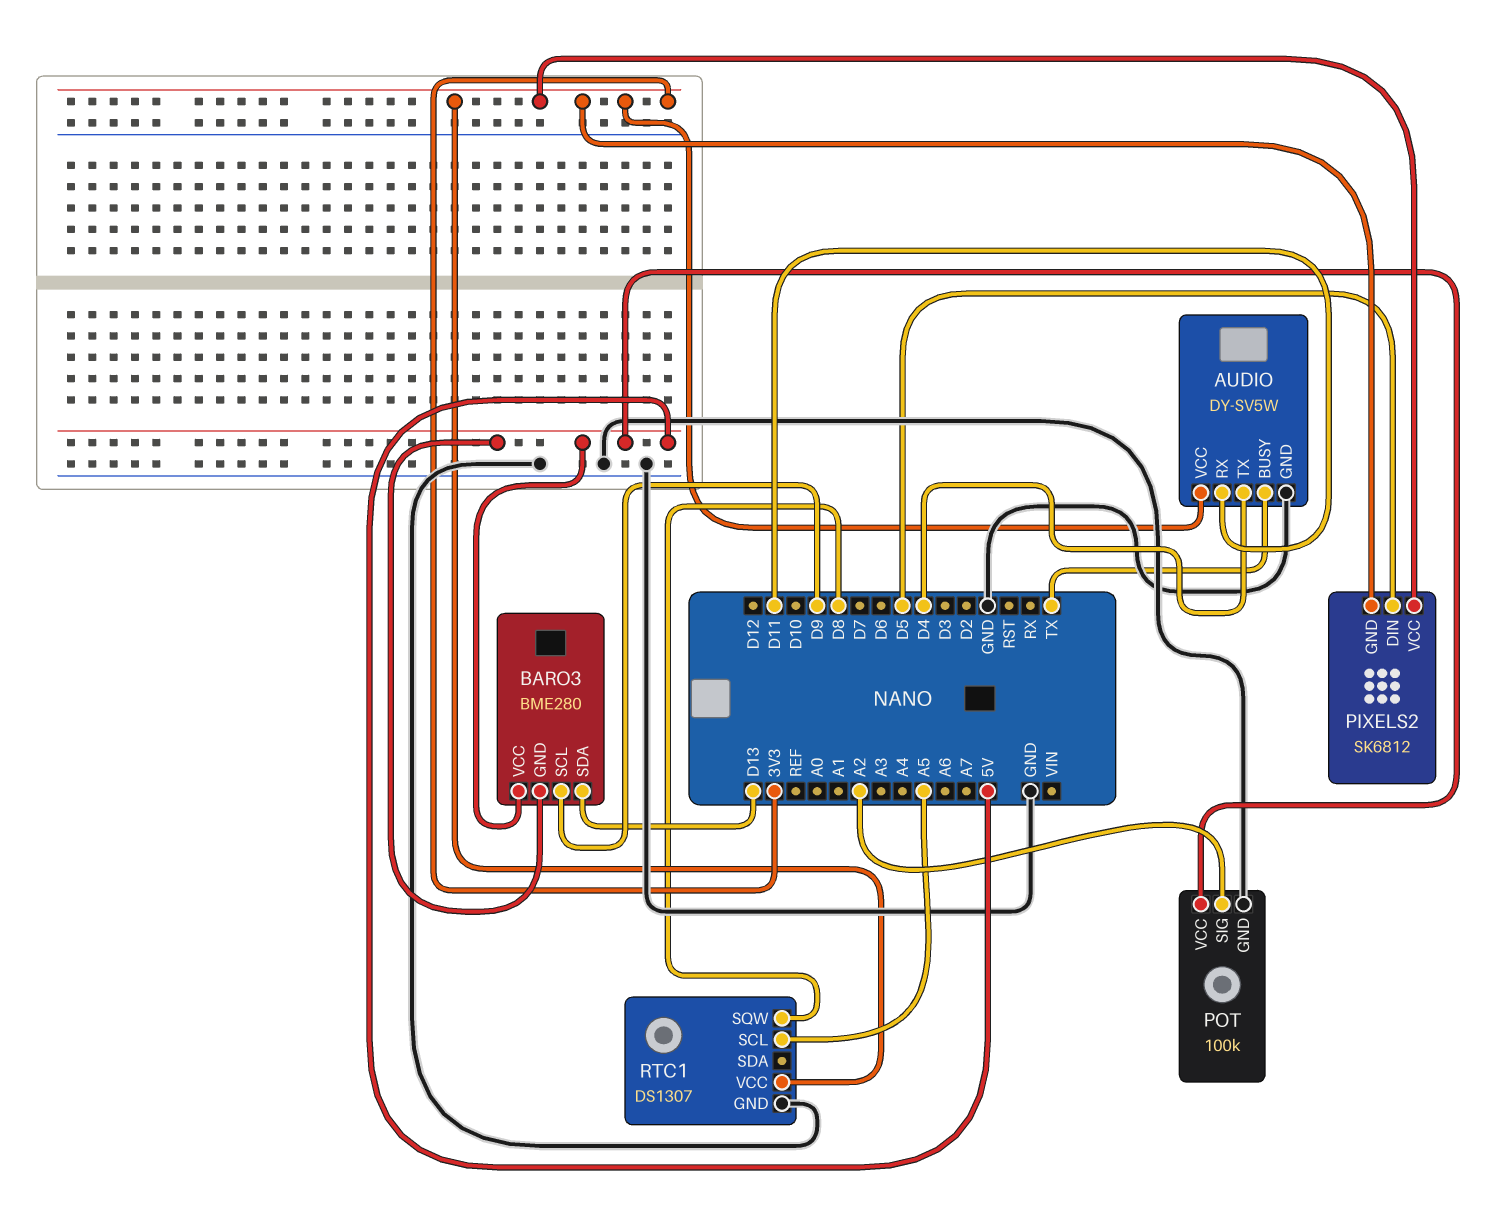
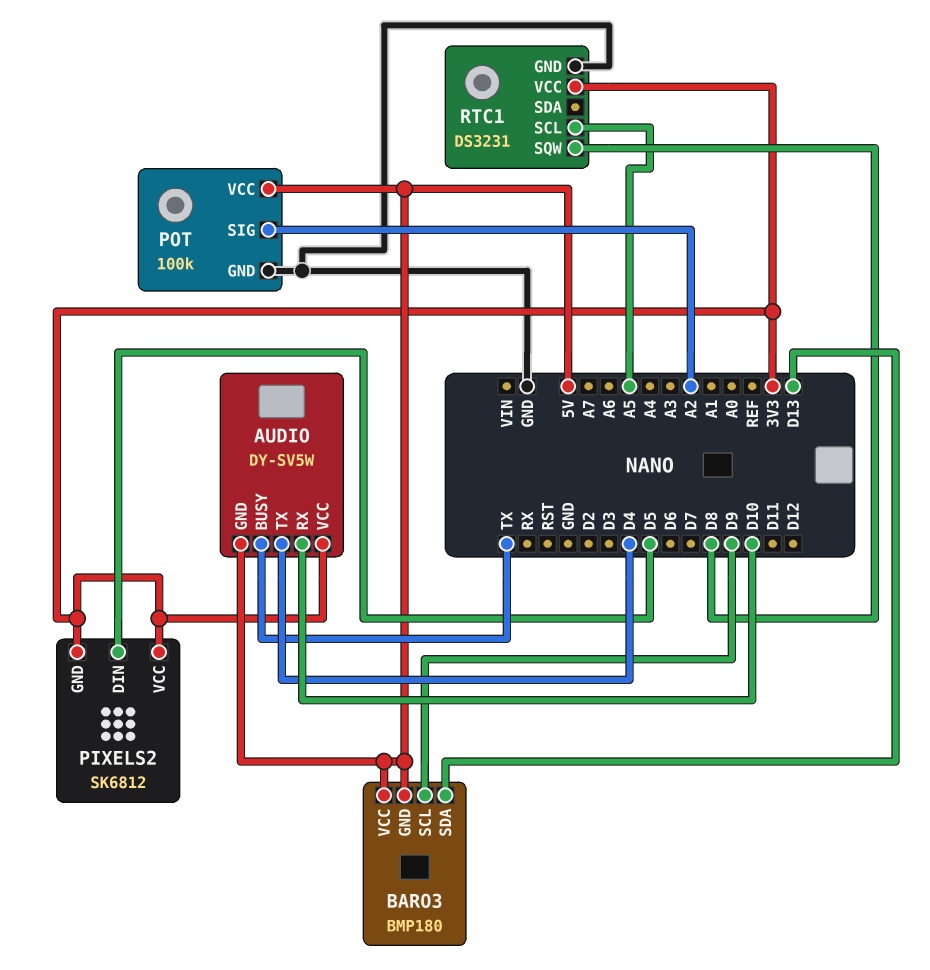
AUDIO pin GND: GND -> 5V
AUDIO pin RX: D11 -> D10
BARO3: BME280 -> BMP180
RTC1: DS1307 -> DS3231

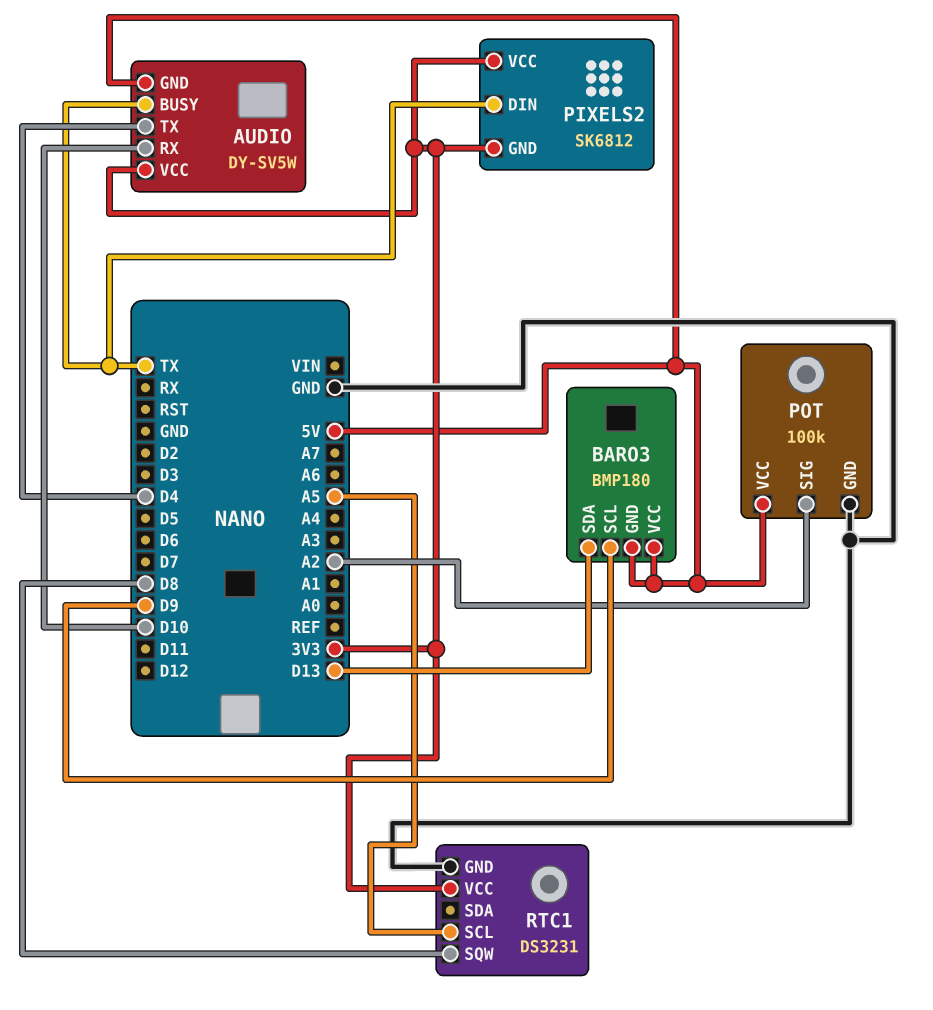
PIXELS2 pin DIN: D5 -> TX

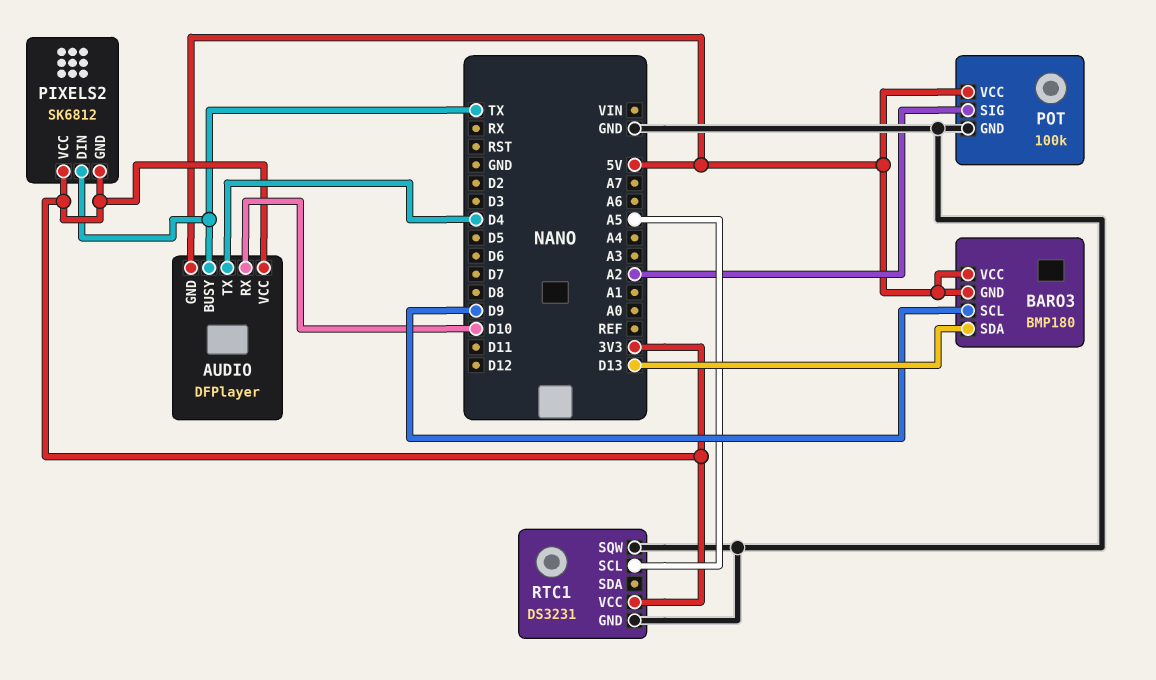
AUDIO: DY-SV5W -> DFPlayer
RTC1 pin SQW: D8 -> GND

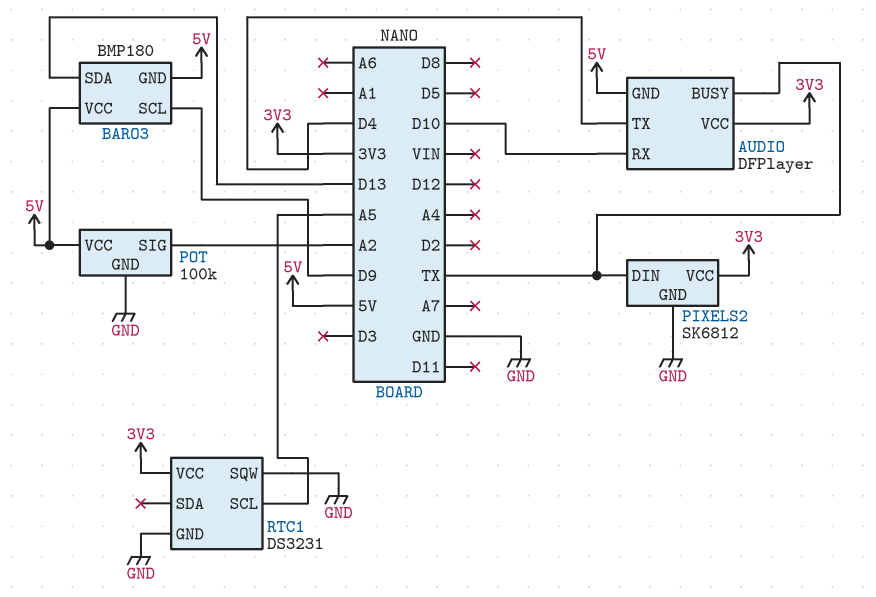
PIXELS2 pin GND: 3V3 -> GND

